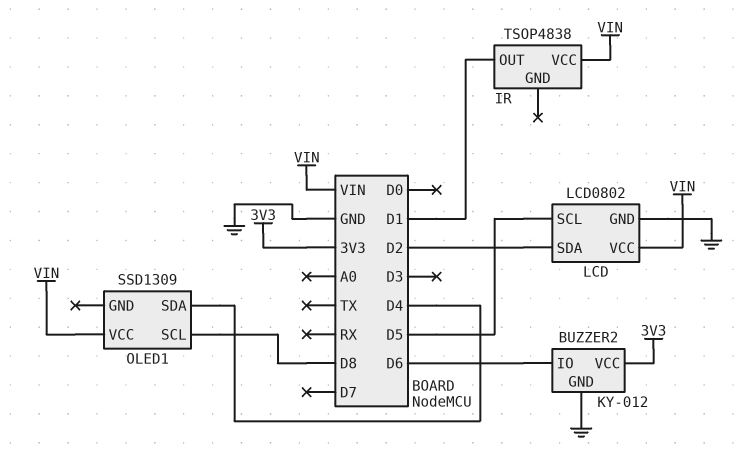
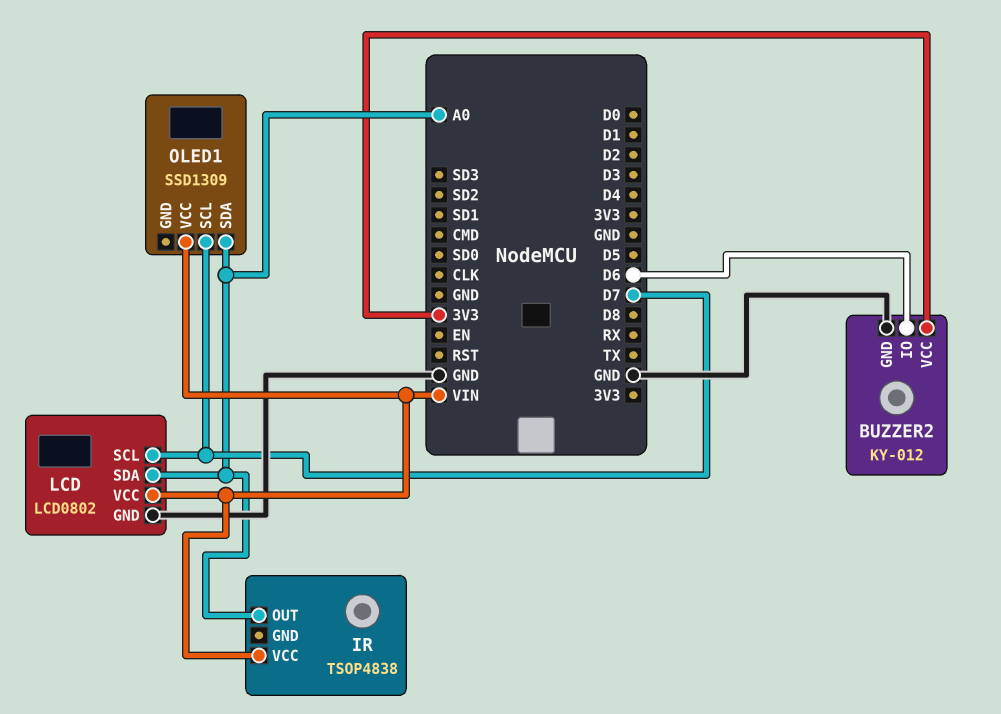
IR pin OUT: D1 -> A0
LCD pin SCL: D5 -> D7
LCD pin SDA: D2 -> A0
OLED1 pin SCL: D8 -> D7
OLED1 pin SDA: D4 -> A0

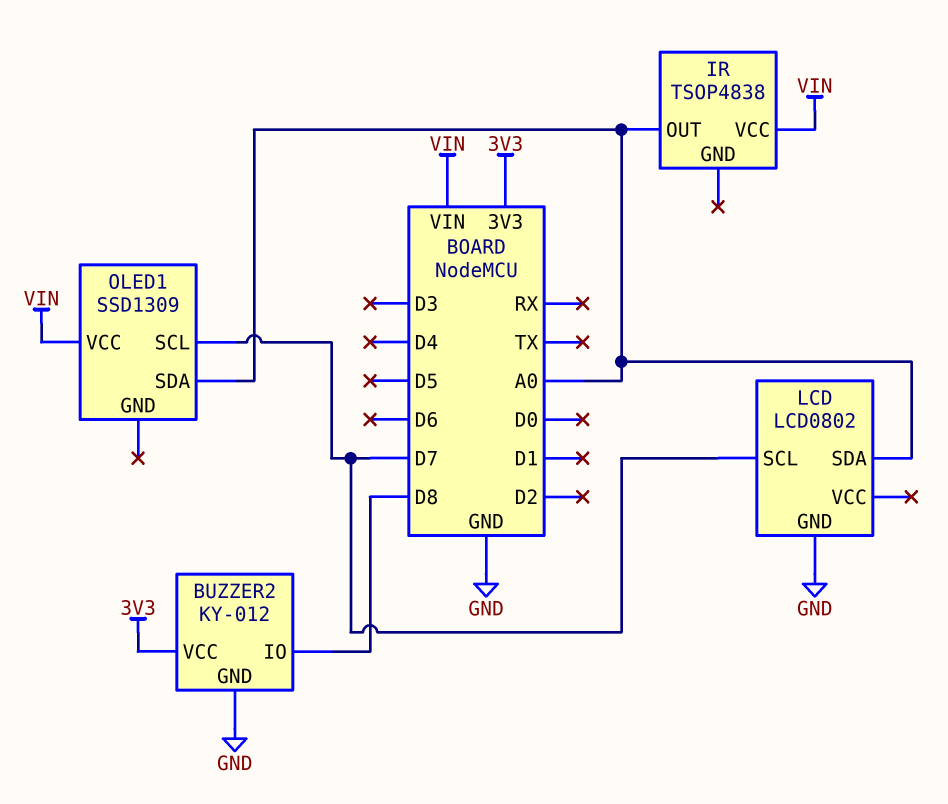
BUZZER2 pin IO: D6 -> D8
LCD pin VCC: VIN -> none

